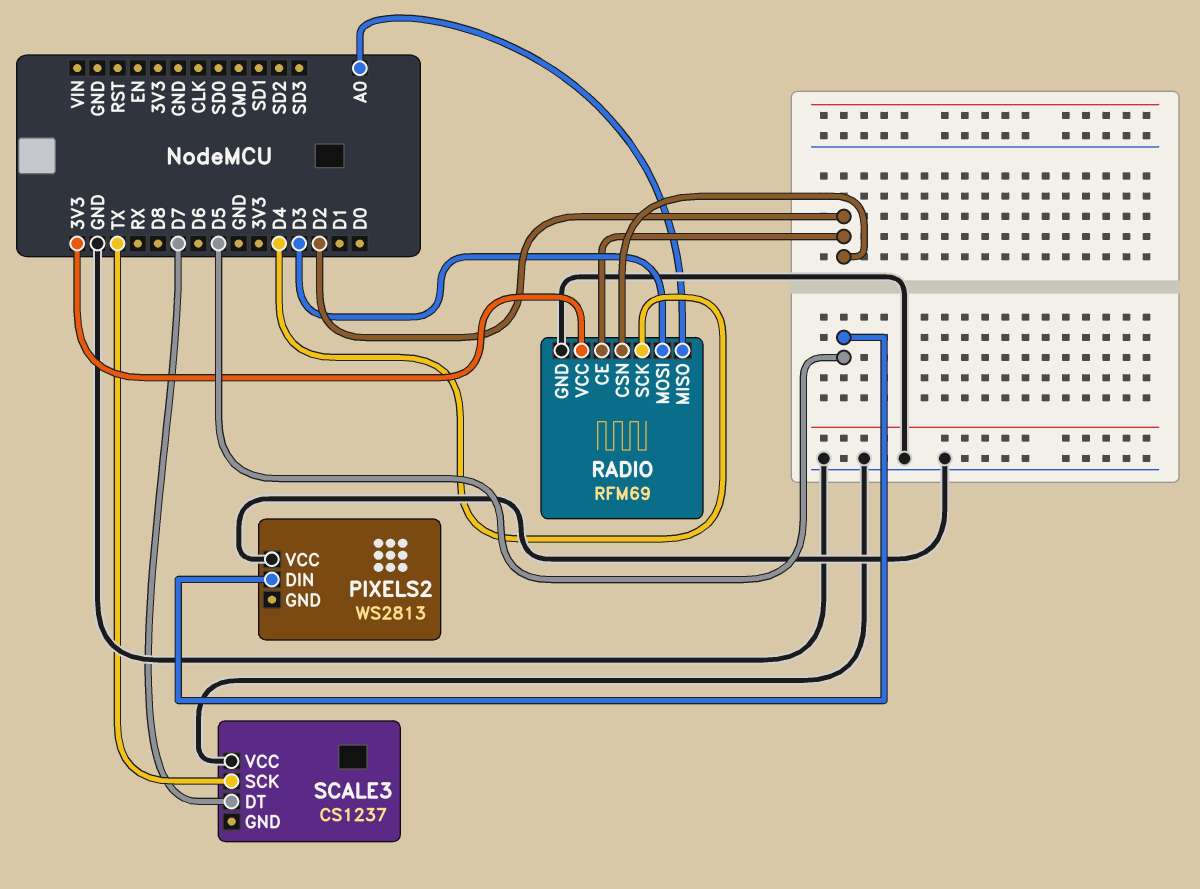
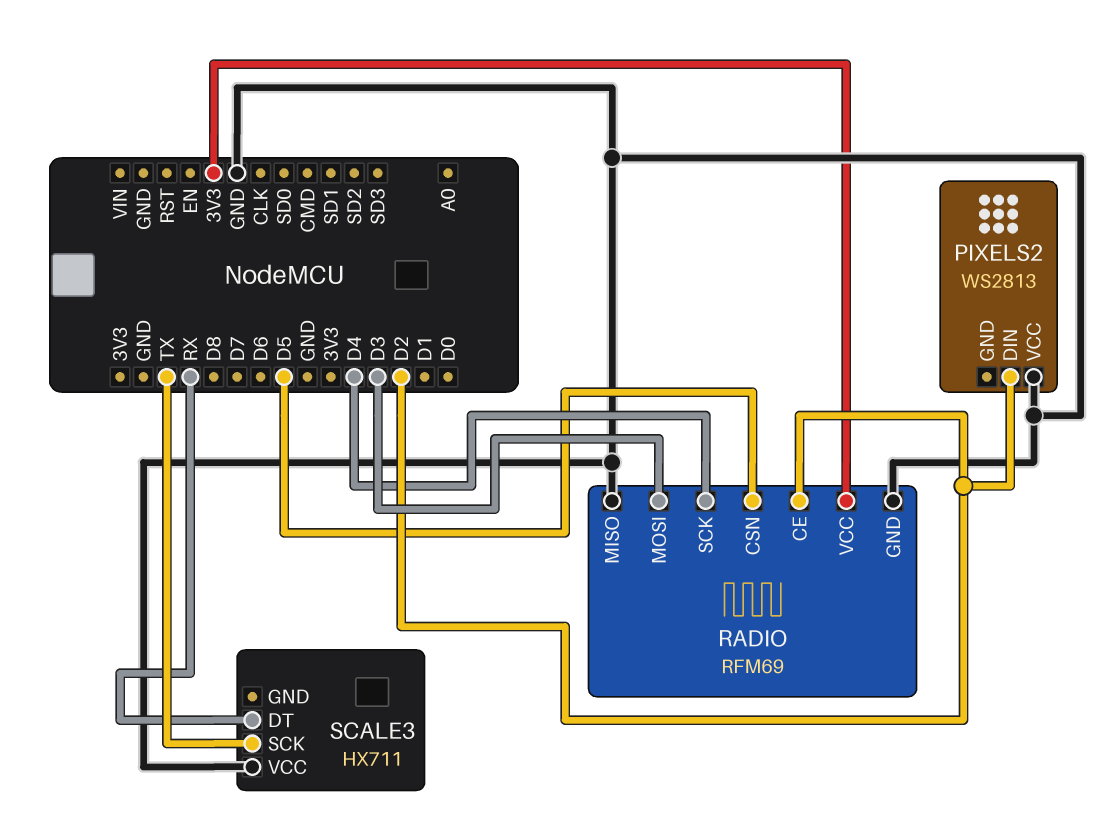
PIXELS2 pin DIN: D5 -> D2
RADIO pin CSN: D2 -> D5
RADIO pin MISO: A0 -> GND
SCALE3: CS1237 -> HX711
SCALE3 pin DT: D7 -> RX

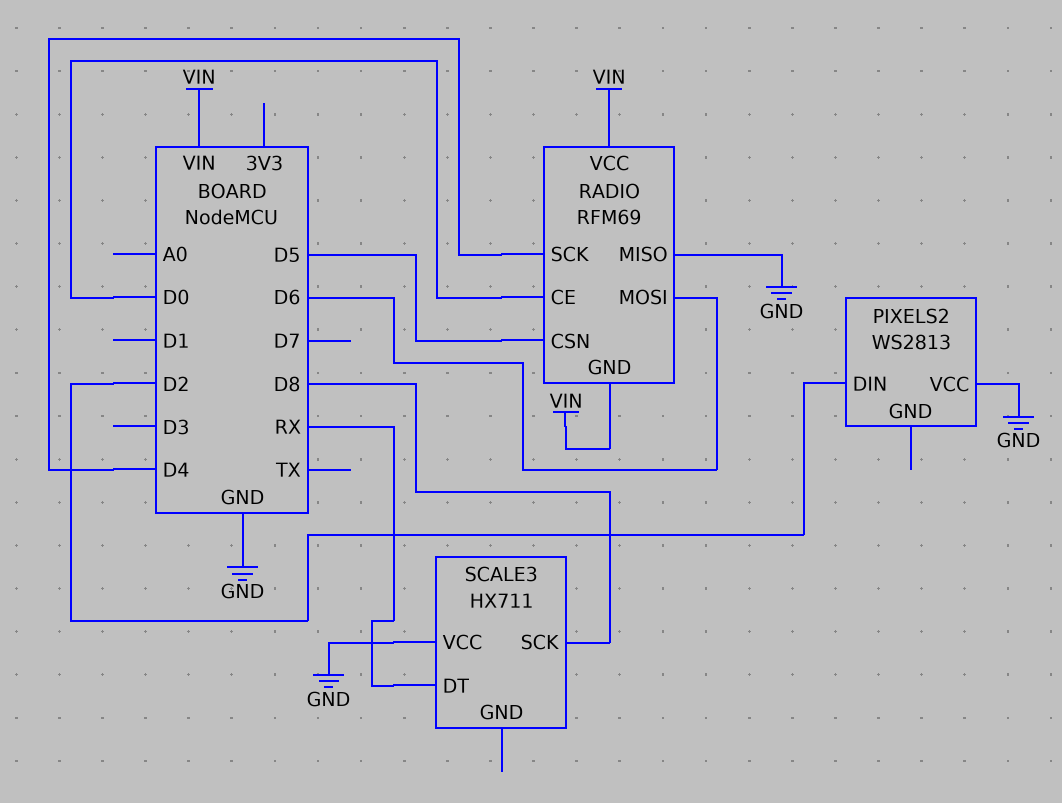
RADIO pin CE: D2 -> D0
RADIO pin GND: GND -> VIN
RADIO pin MOSI: D3 -> D6
RADIO pin VCC: 3V3 -> VIN
SCALE3 pin SCK: TX -> D8

